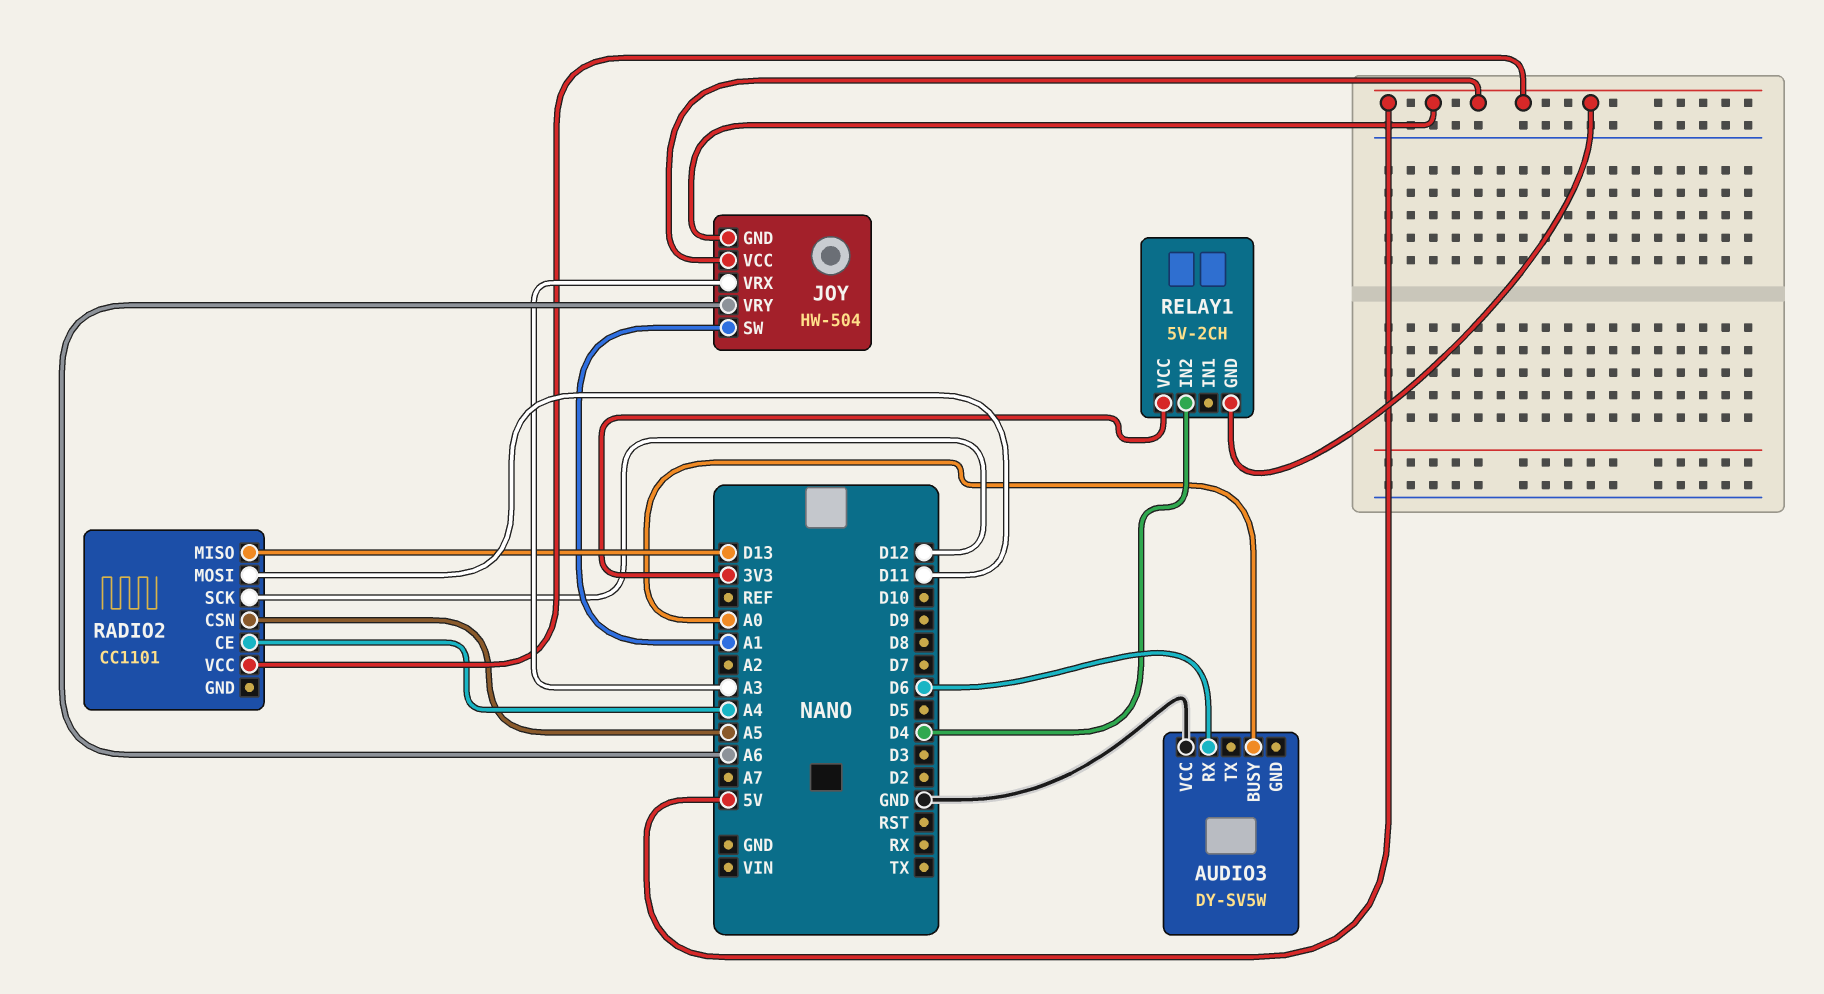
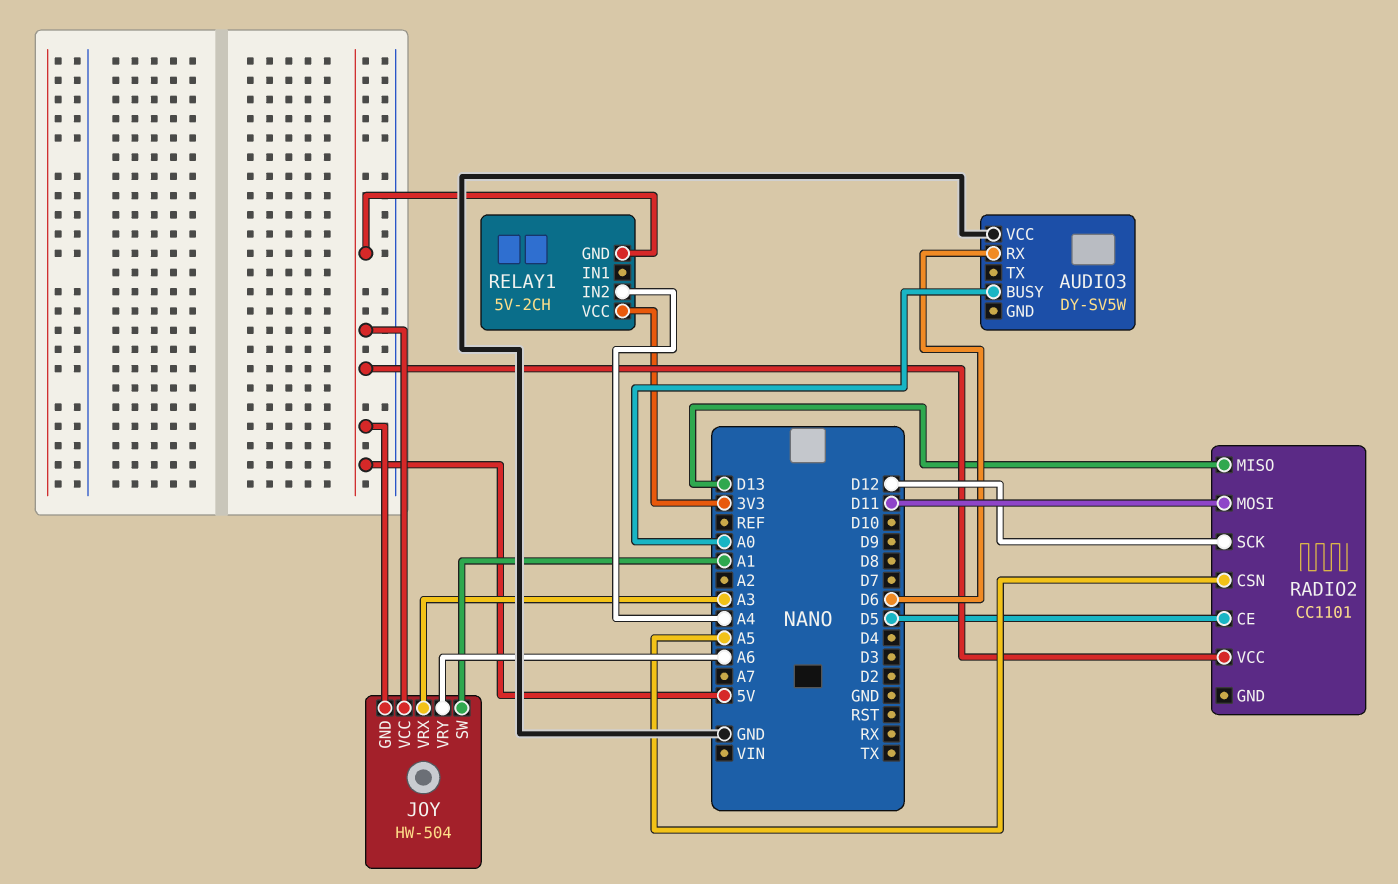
RADIO2 pin CE: A4 -> D5
RELAY1 pin IN2: D4 -> A4

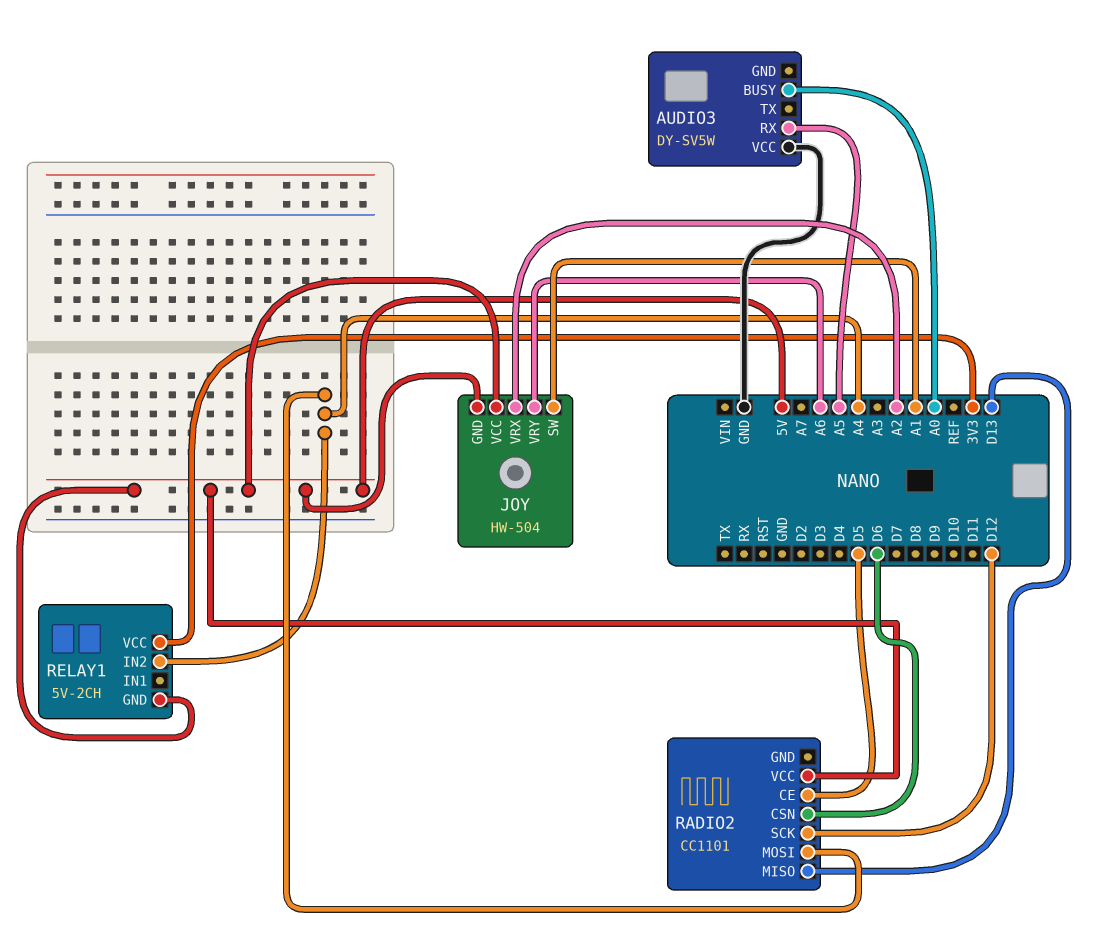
AUDIO3 pin RX: D6 -> A5
JOY pin VRX: A3 -> A2
RADIO2 pin CSN: A5 -> D6
RADIO2 pin MOSI: D11 -> A4

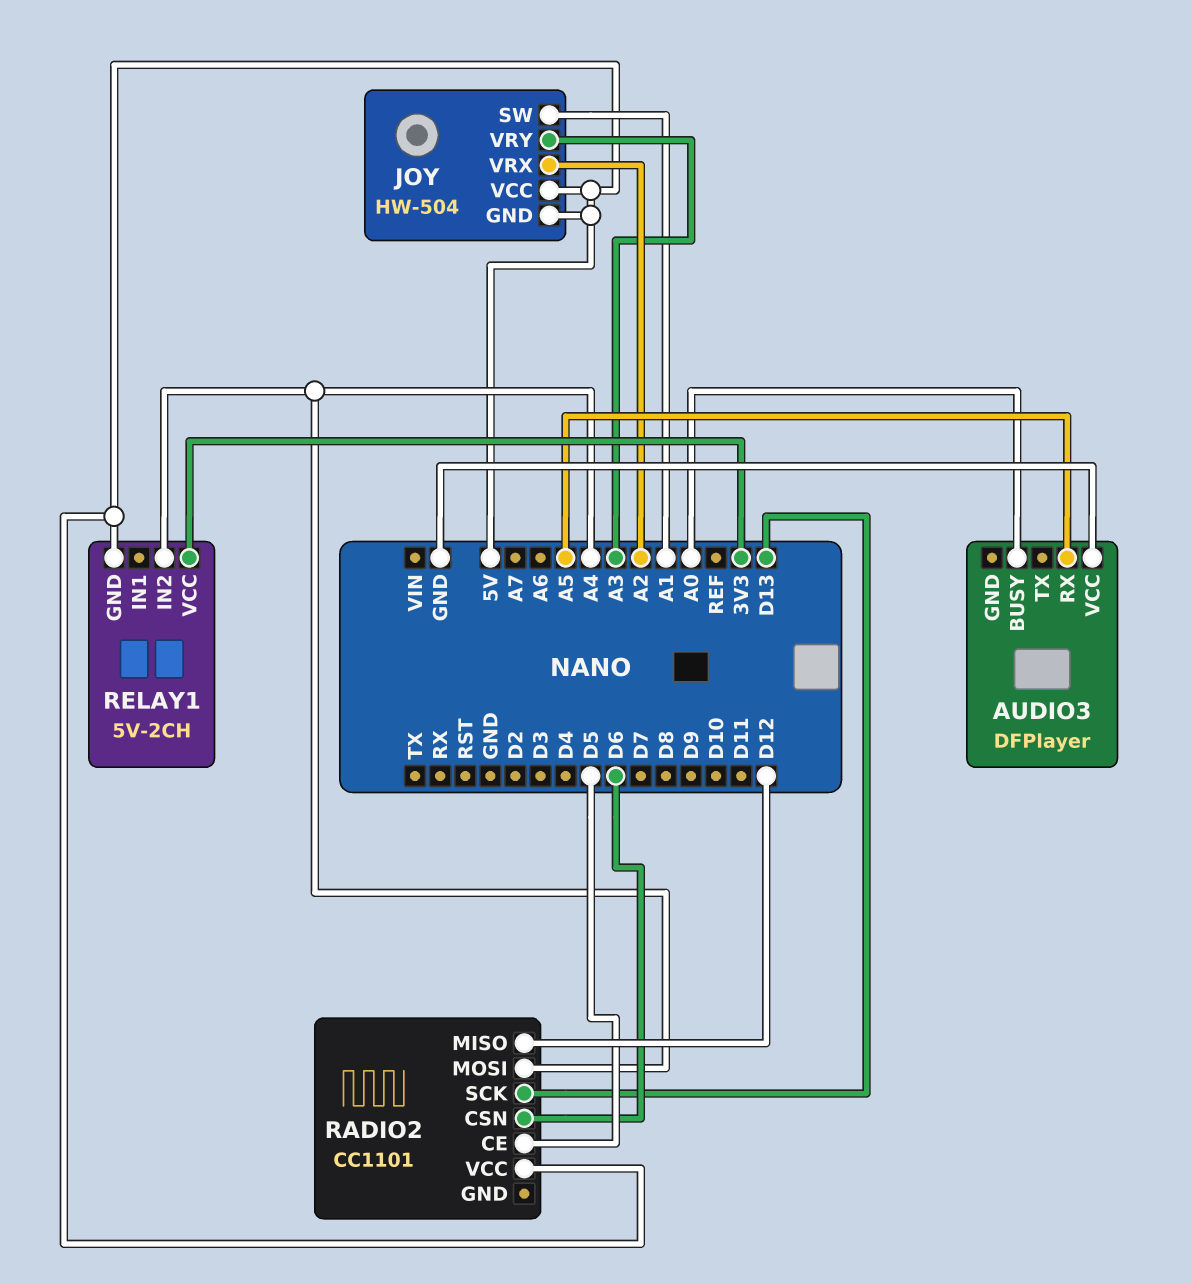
AUDIO3: DY-SV5W -> DFPlayer
JOY pin VRY: A6 -> A3
RADIO2 pin MISO: D13 -> D12
RADIO2 pin SCK: D12 -> D13

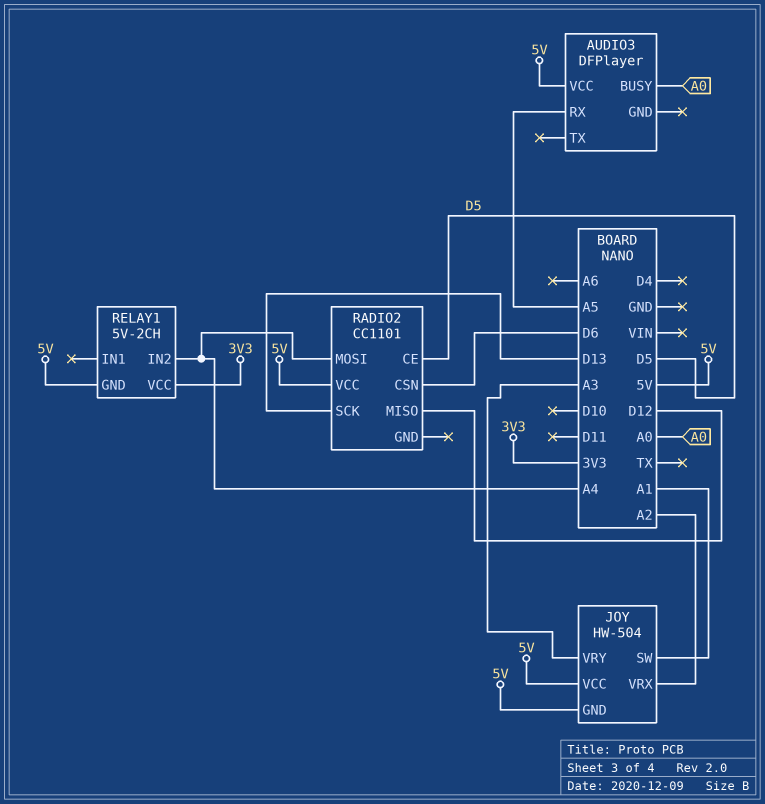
AUDIO3 pin VCC: GND -> 5V

